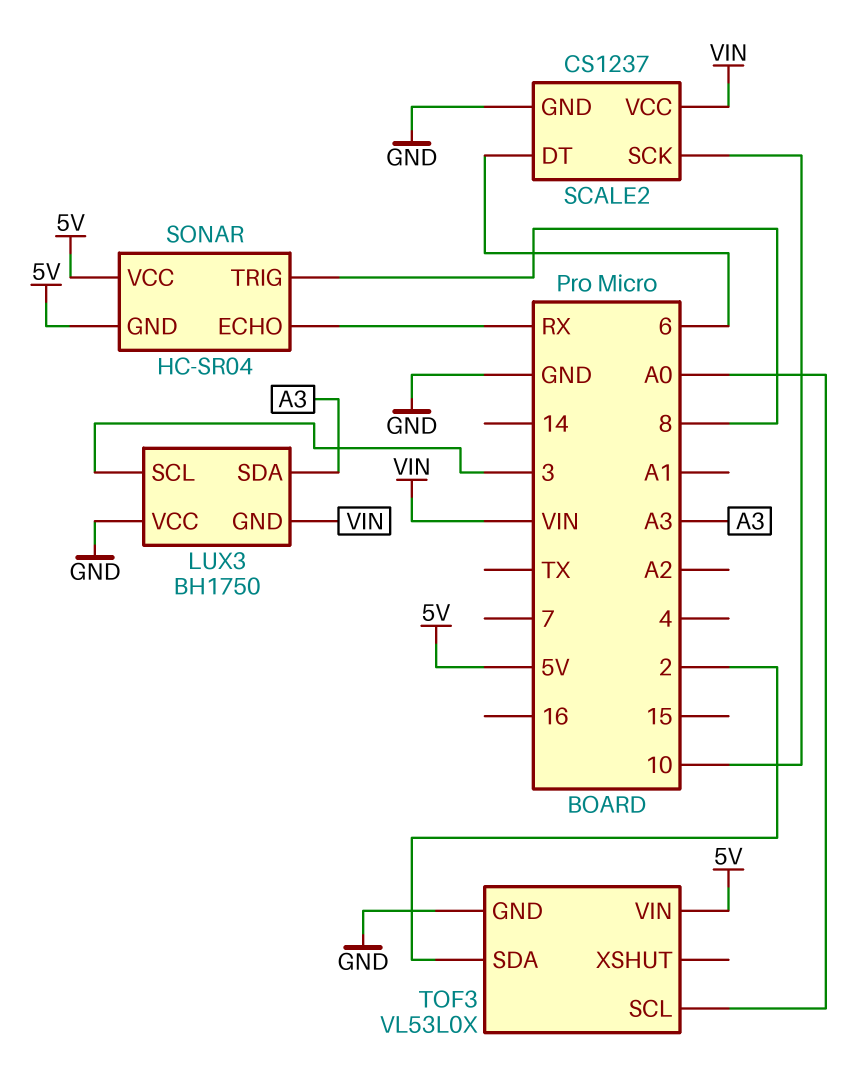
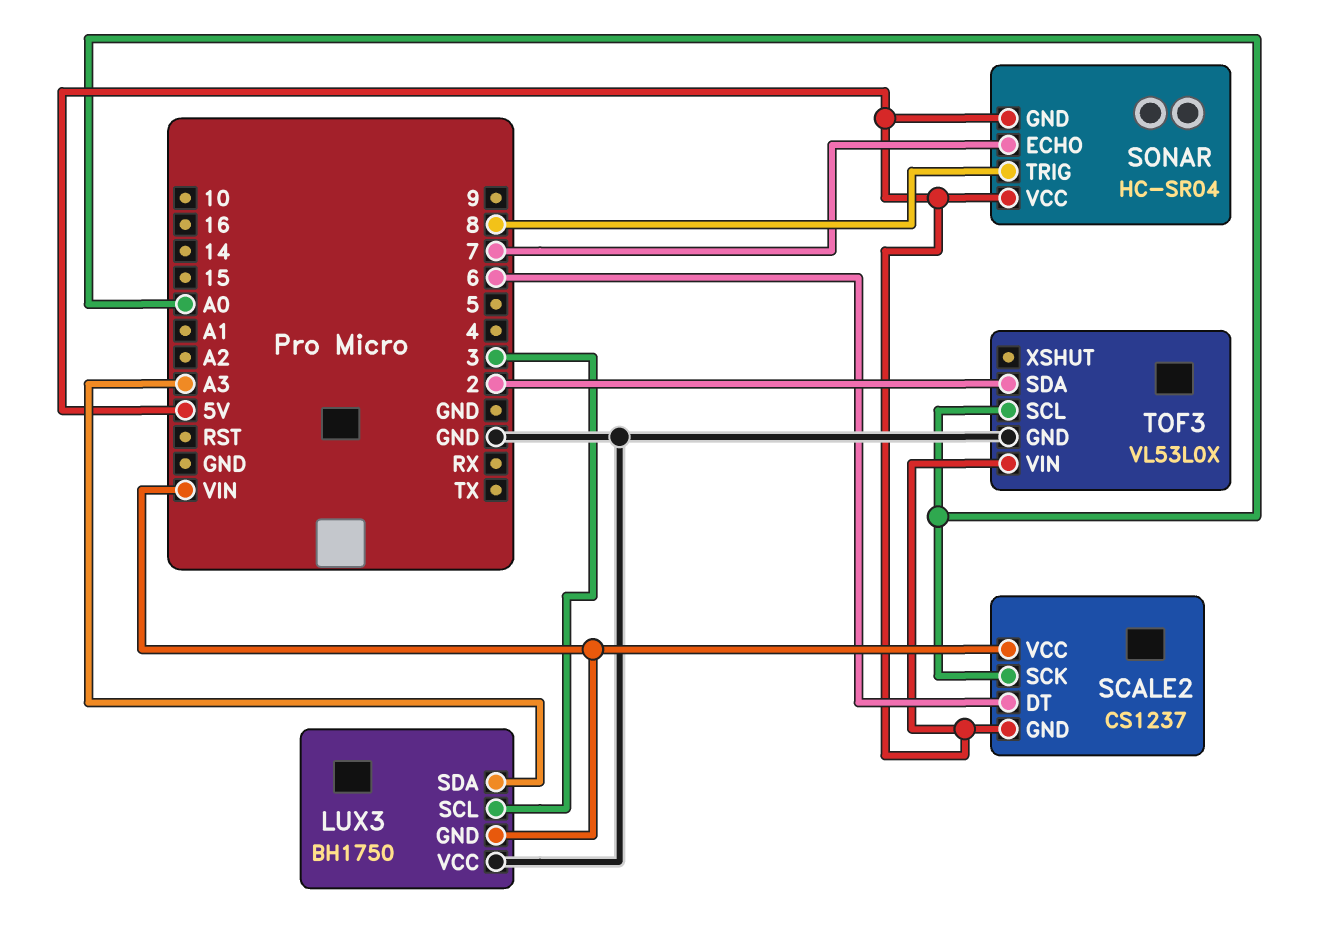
SCALE2 pin GND: GND -> 5V
SCALE2 pin SCK: 10 -> A0
SONAR pin ECHO: RX -> 7

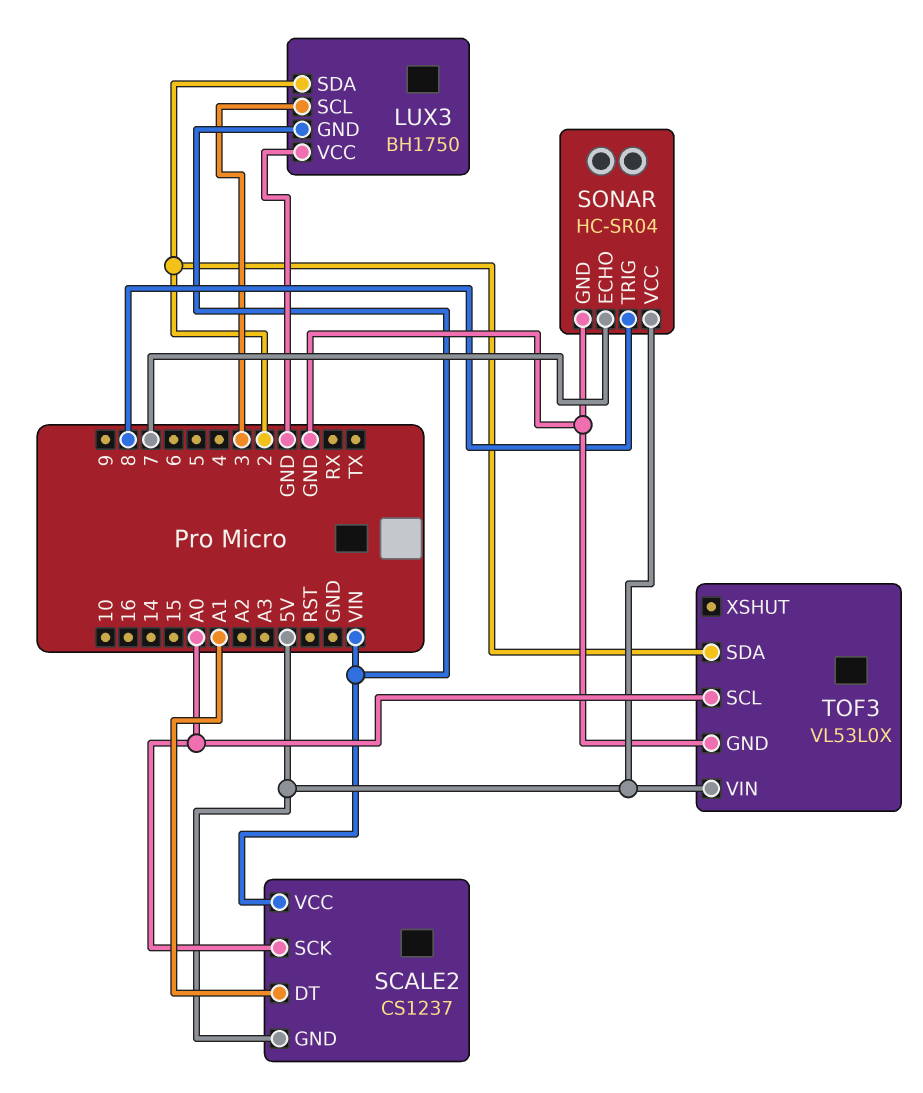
LUX3 pin SDA: A3 -> 2
SCALE2 pin DT: 6 -> A1
SONAR pin GND: 5V -> GND

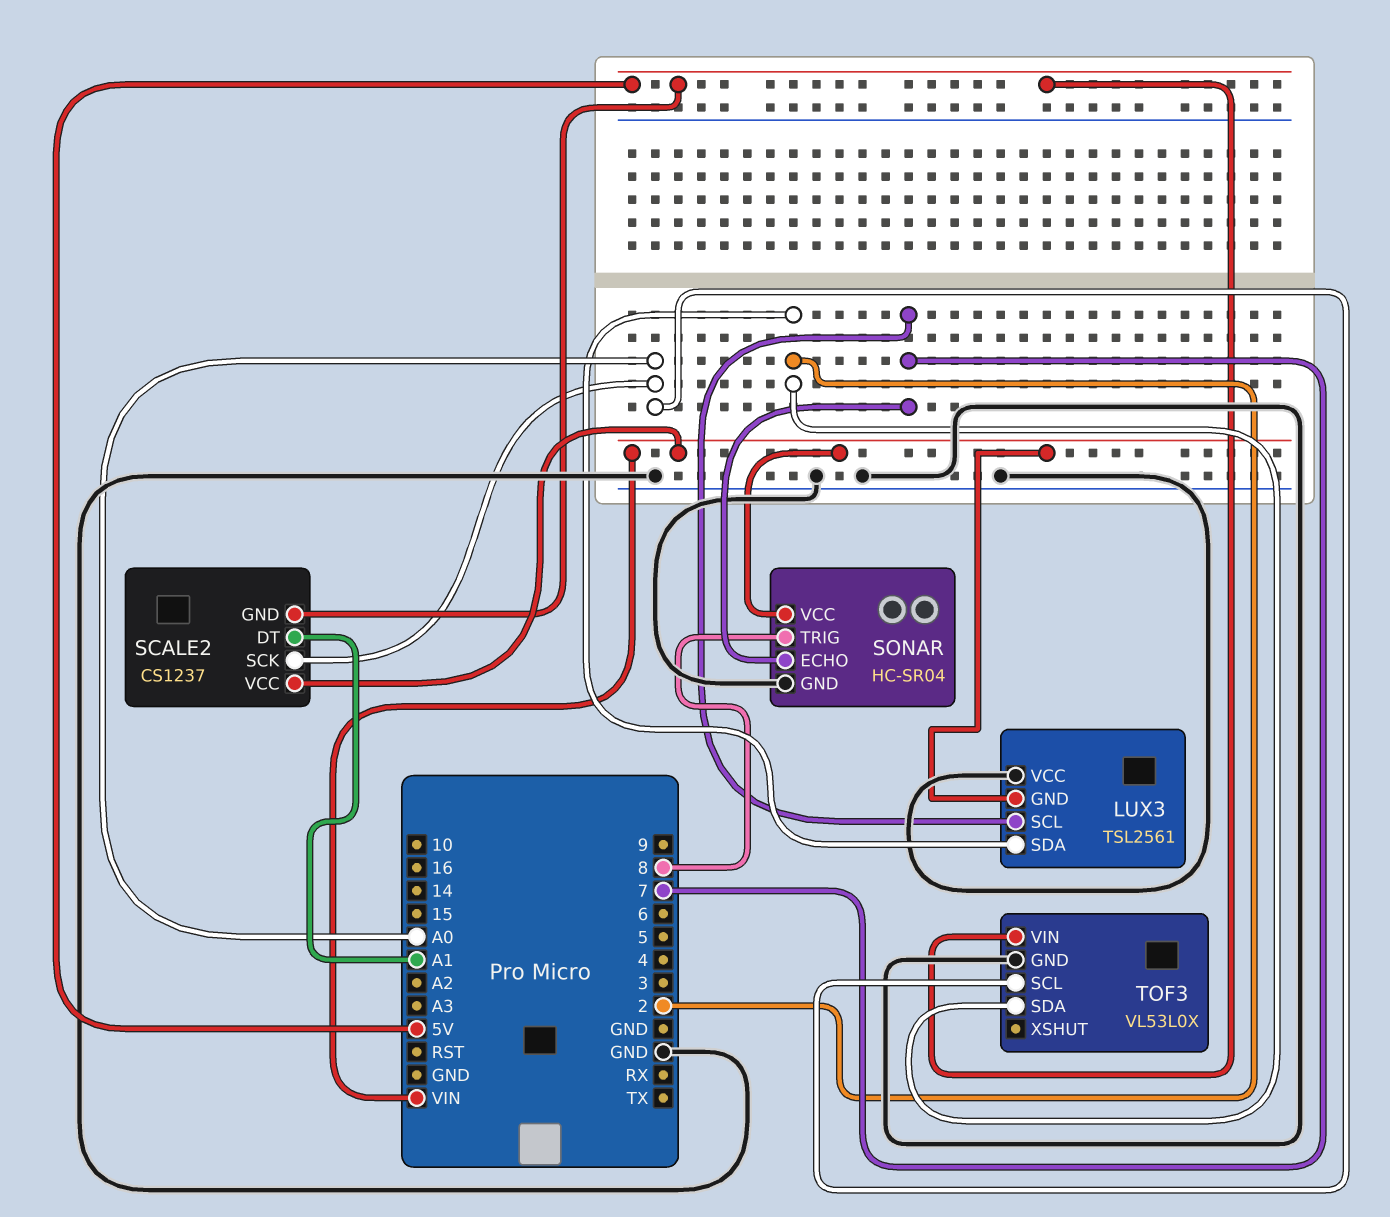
LUX3: BH1750 -> TSL2561
LUX3 pin SCL: 3 -> 7
SONAR pin VCC: 5V -> VIN

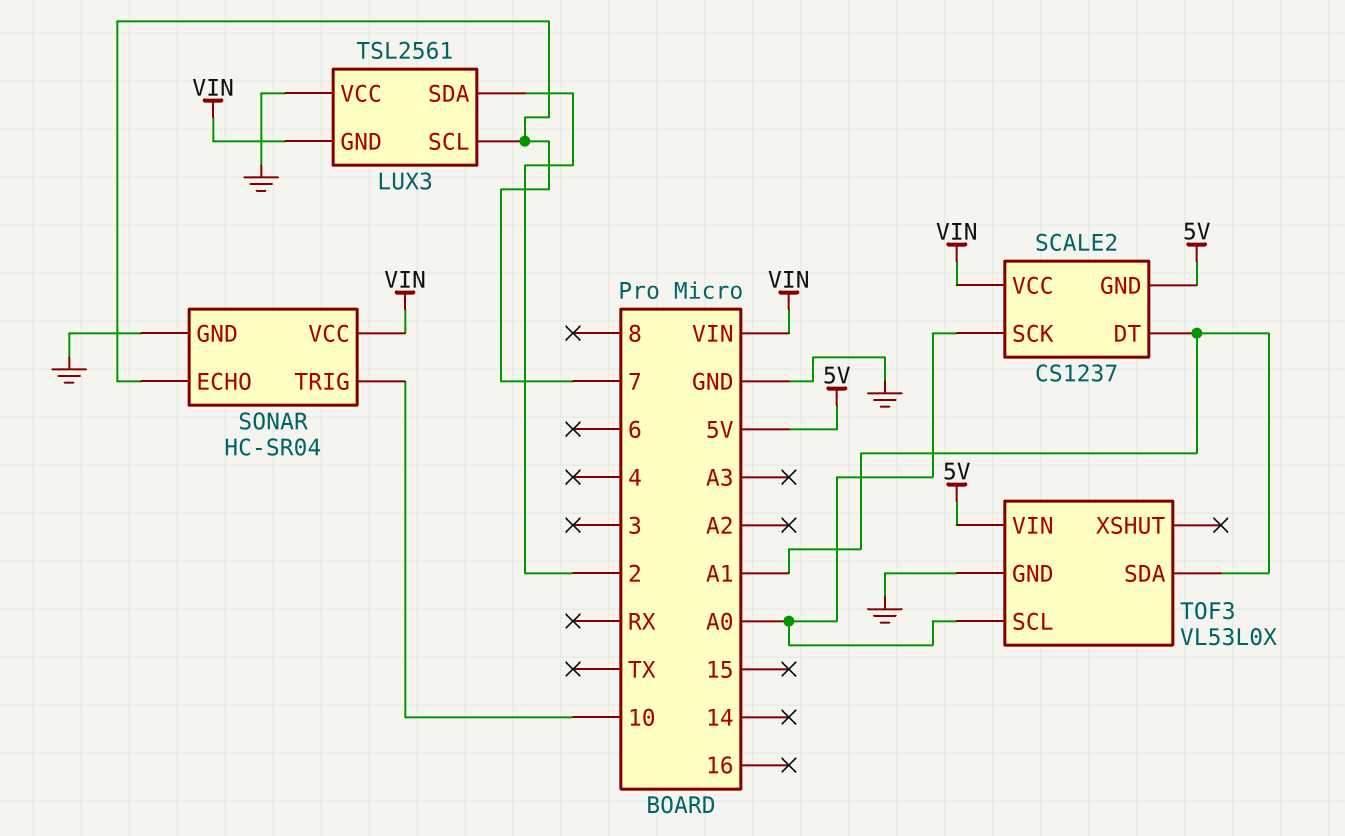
SONAR pin TRIG: 8 -> 10
TOF3 pin SDA: 2 -> A1

